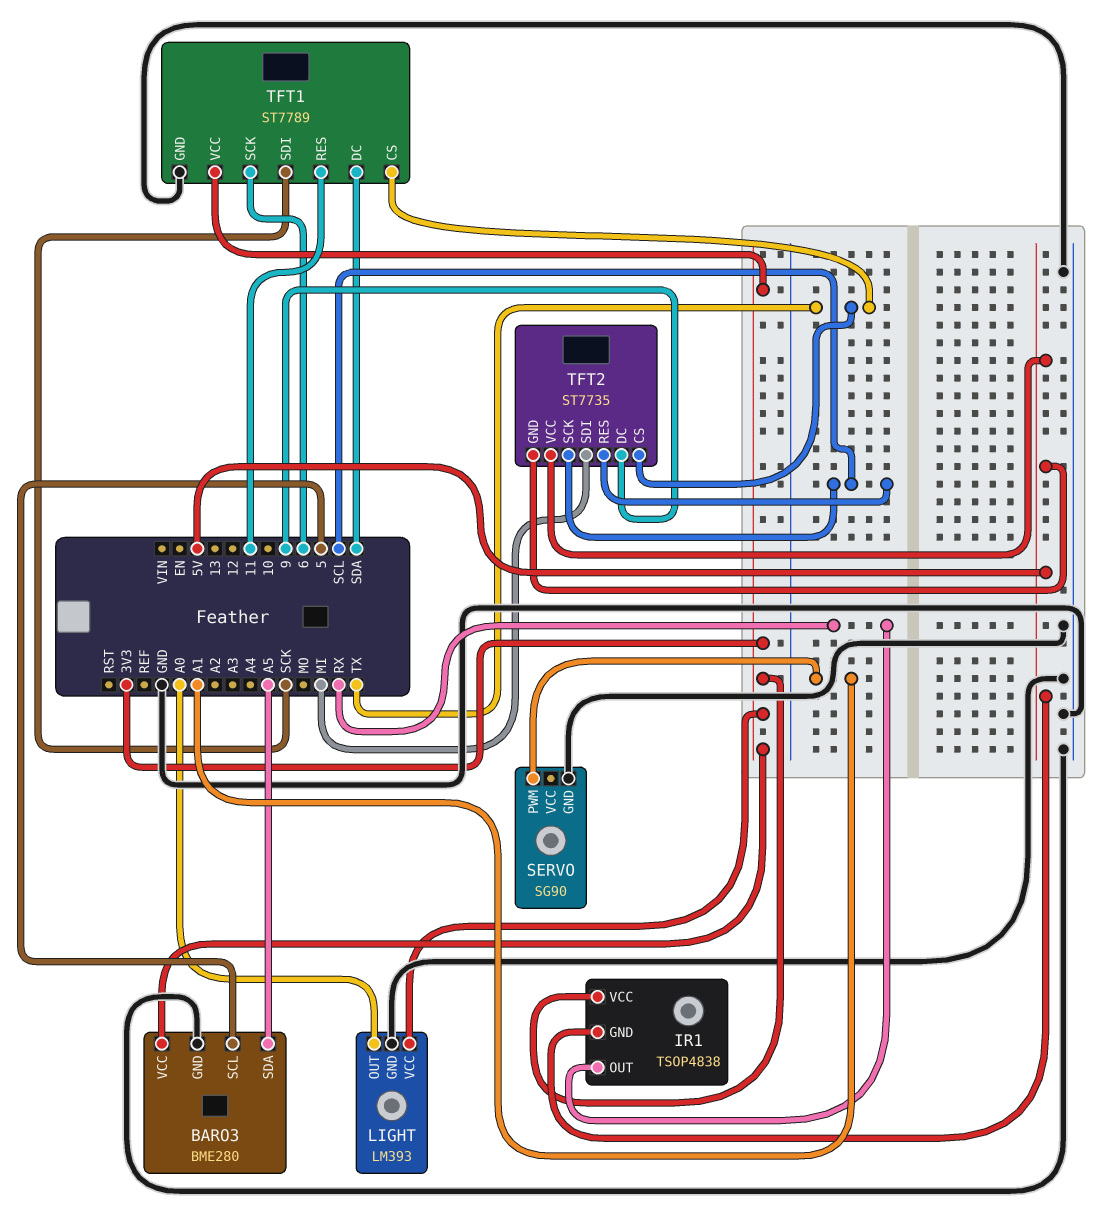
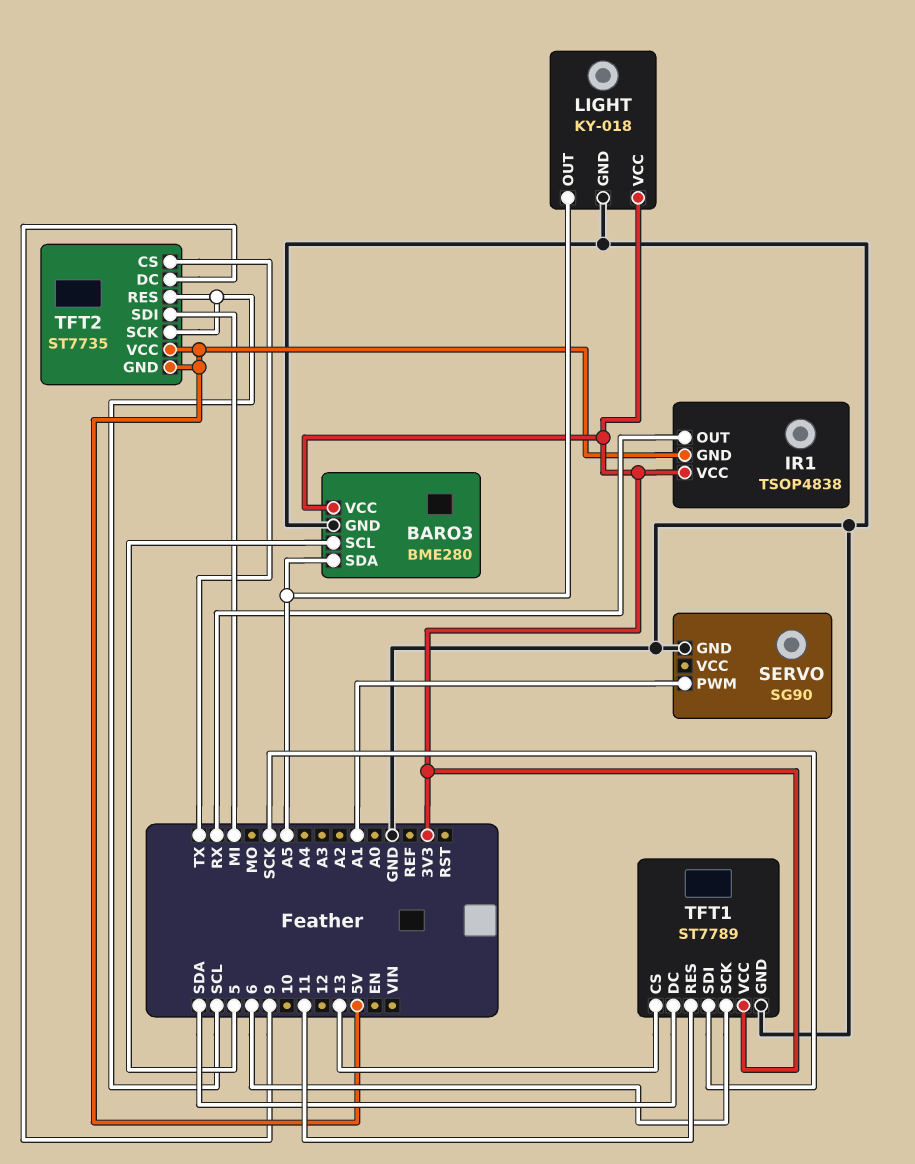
LIGHT: LM393 -> KY-018
LIGHT pin OUT: A0 -> A5
TFT1 pin CS: TX -> 13

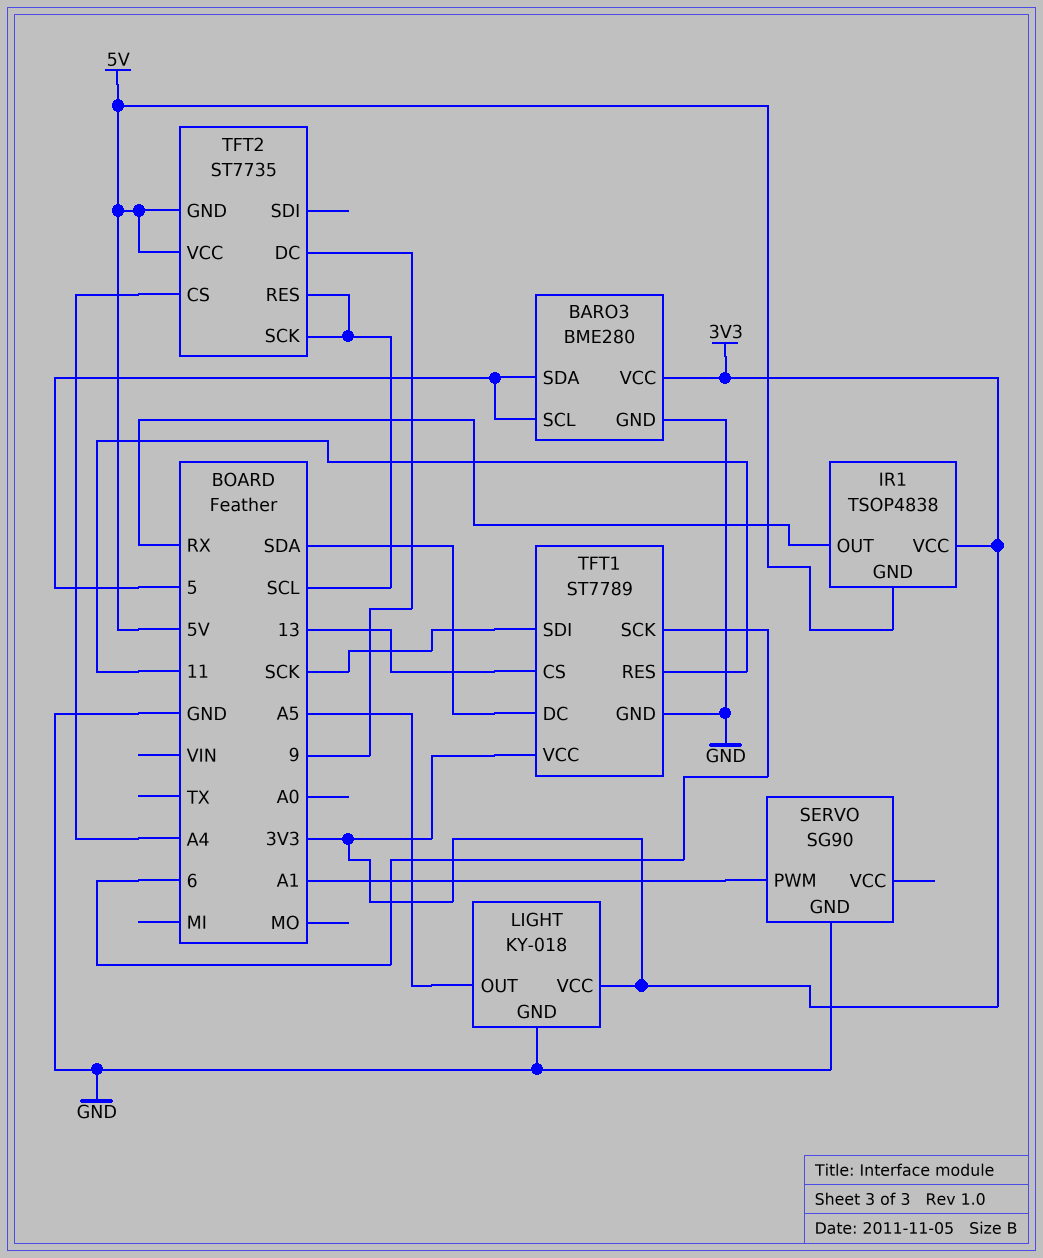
BARO3 pin SDA: A5 -> 5
TFT2 pin CS: TX -> A4
TFT2 pin SDI: MI -> none

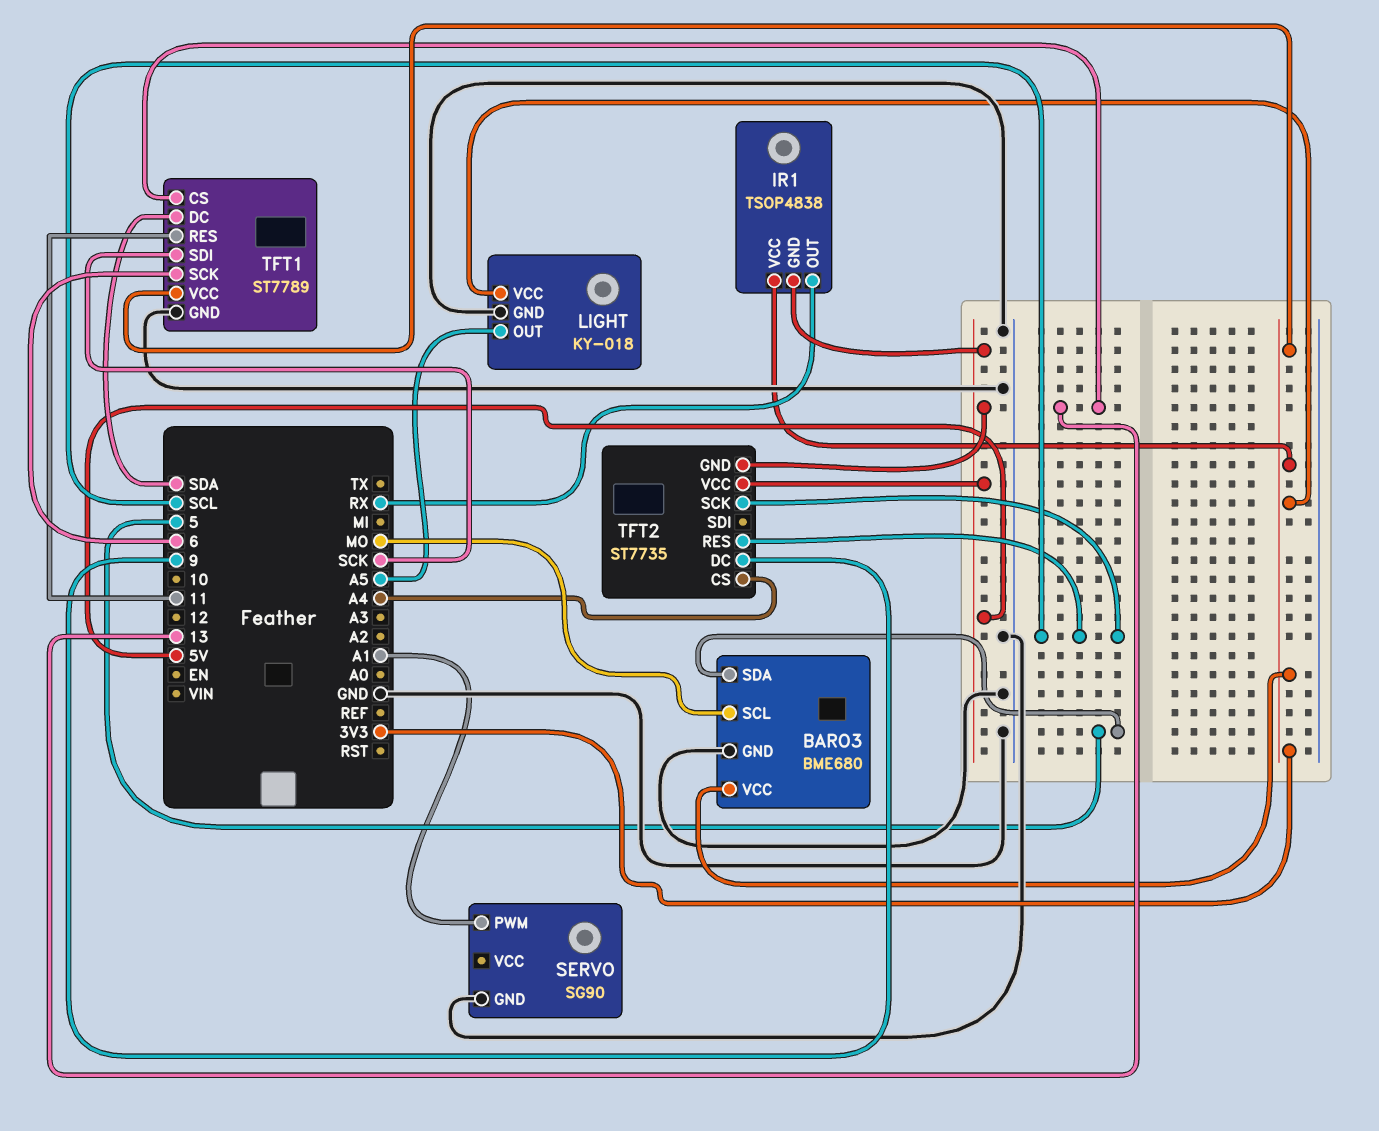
BARO3: BME280 -> BME680
BARO3 pin SCL: 5 -> MO

